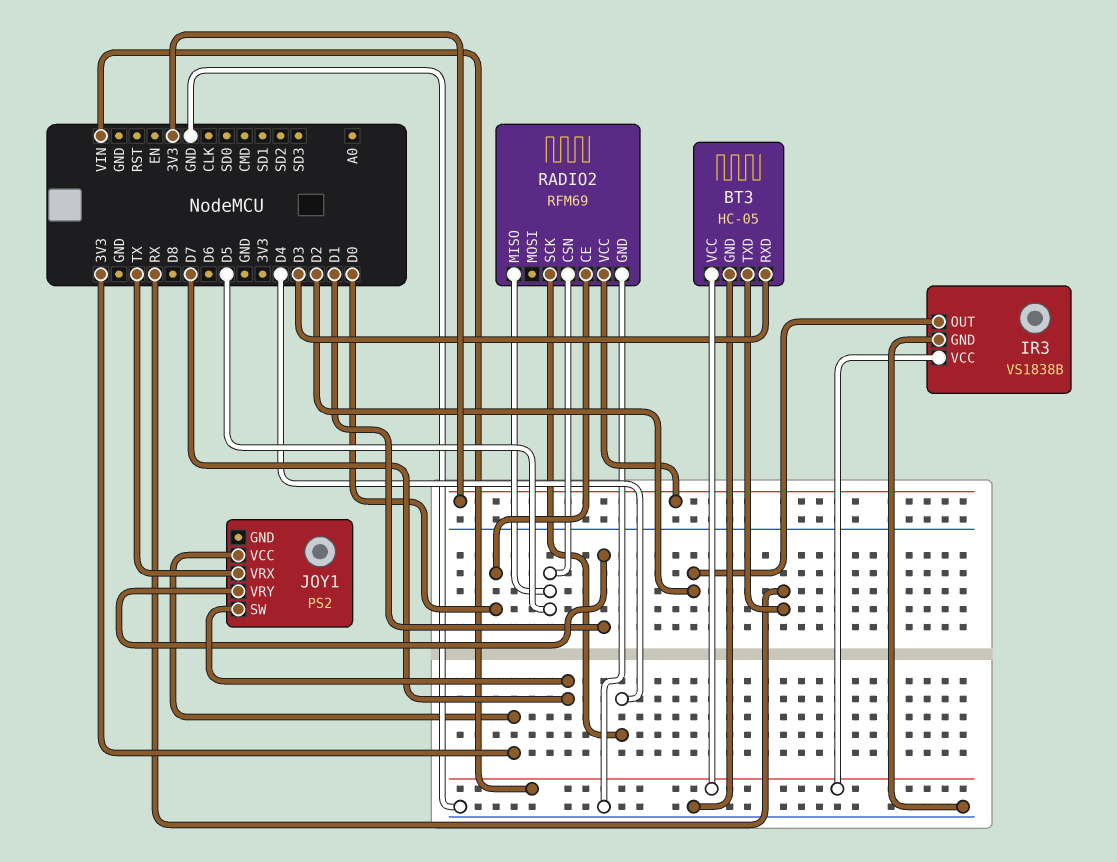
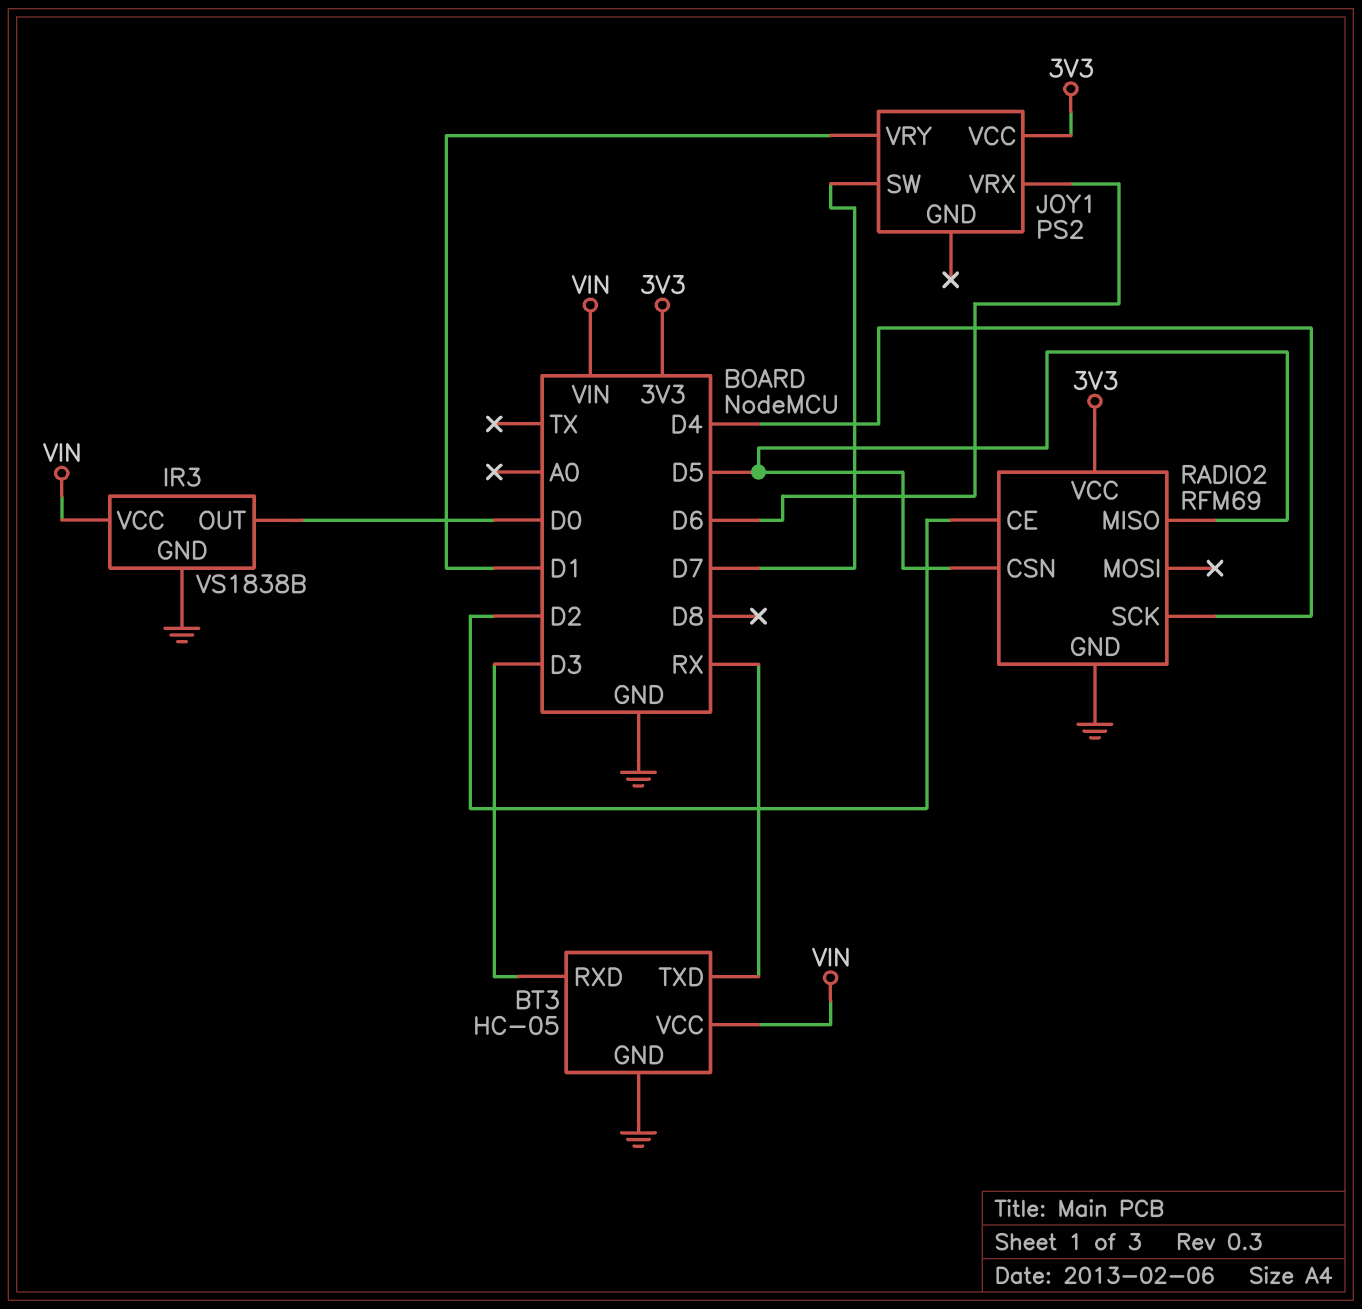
IR3 pin OUT: D2 -> D0
JOY1 pin VRX: TX -> D6
RADIO2 pin CE: D0 -> D2

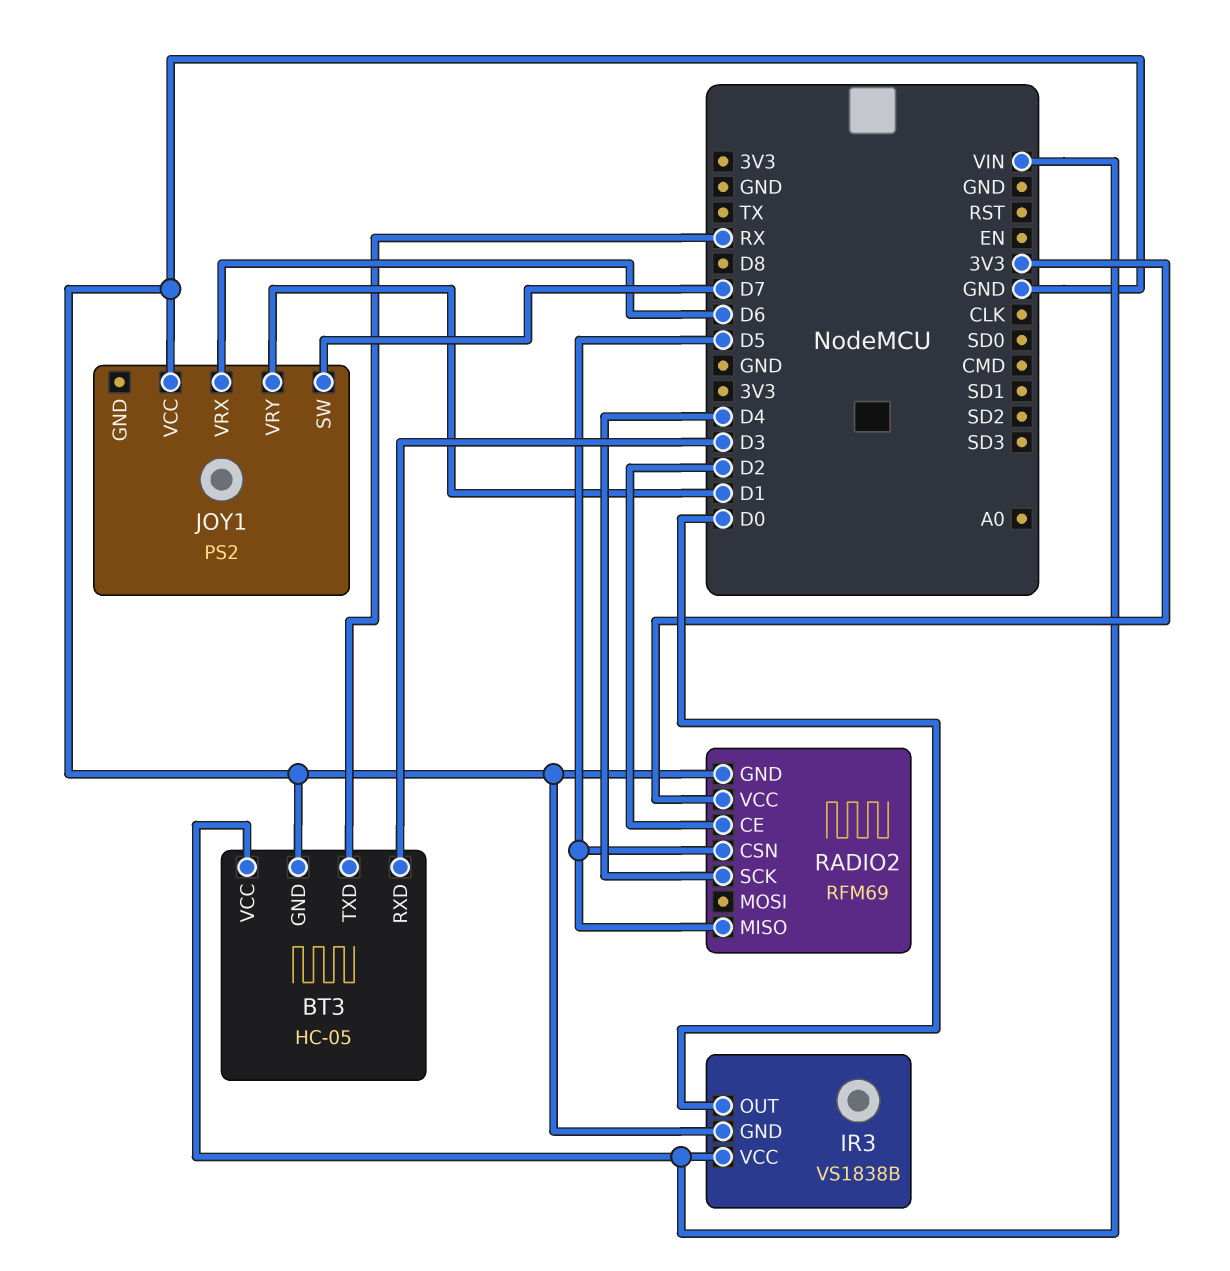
JOY1 pin VCC: 3V3 -> GND

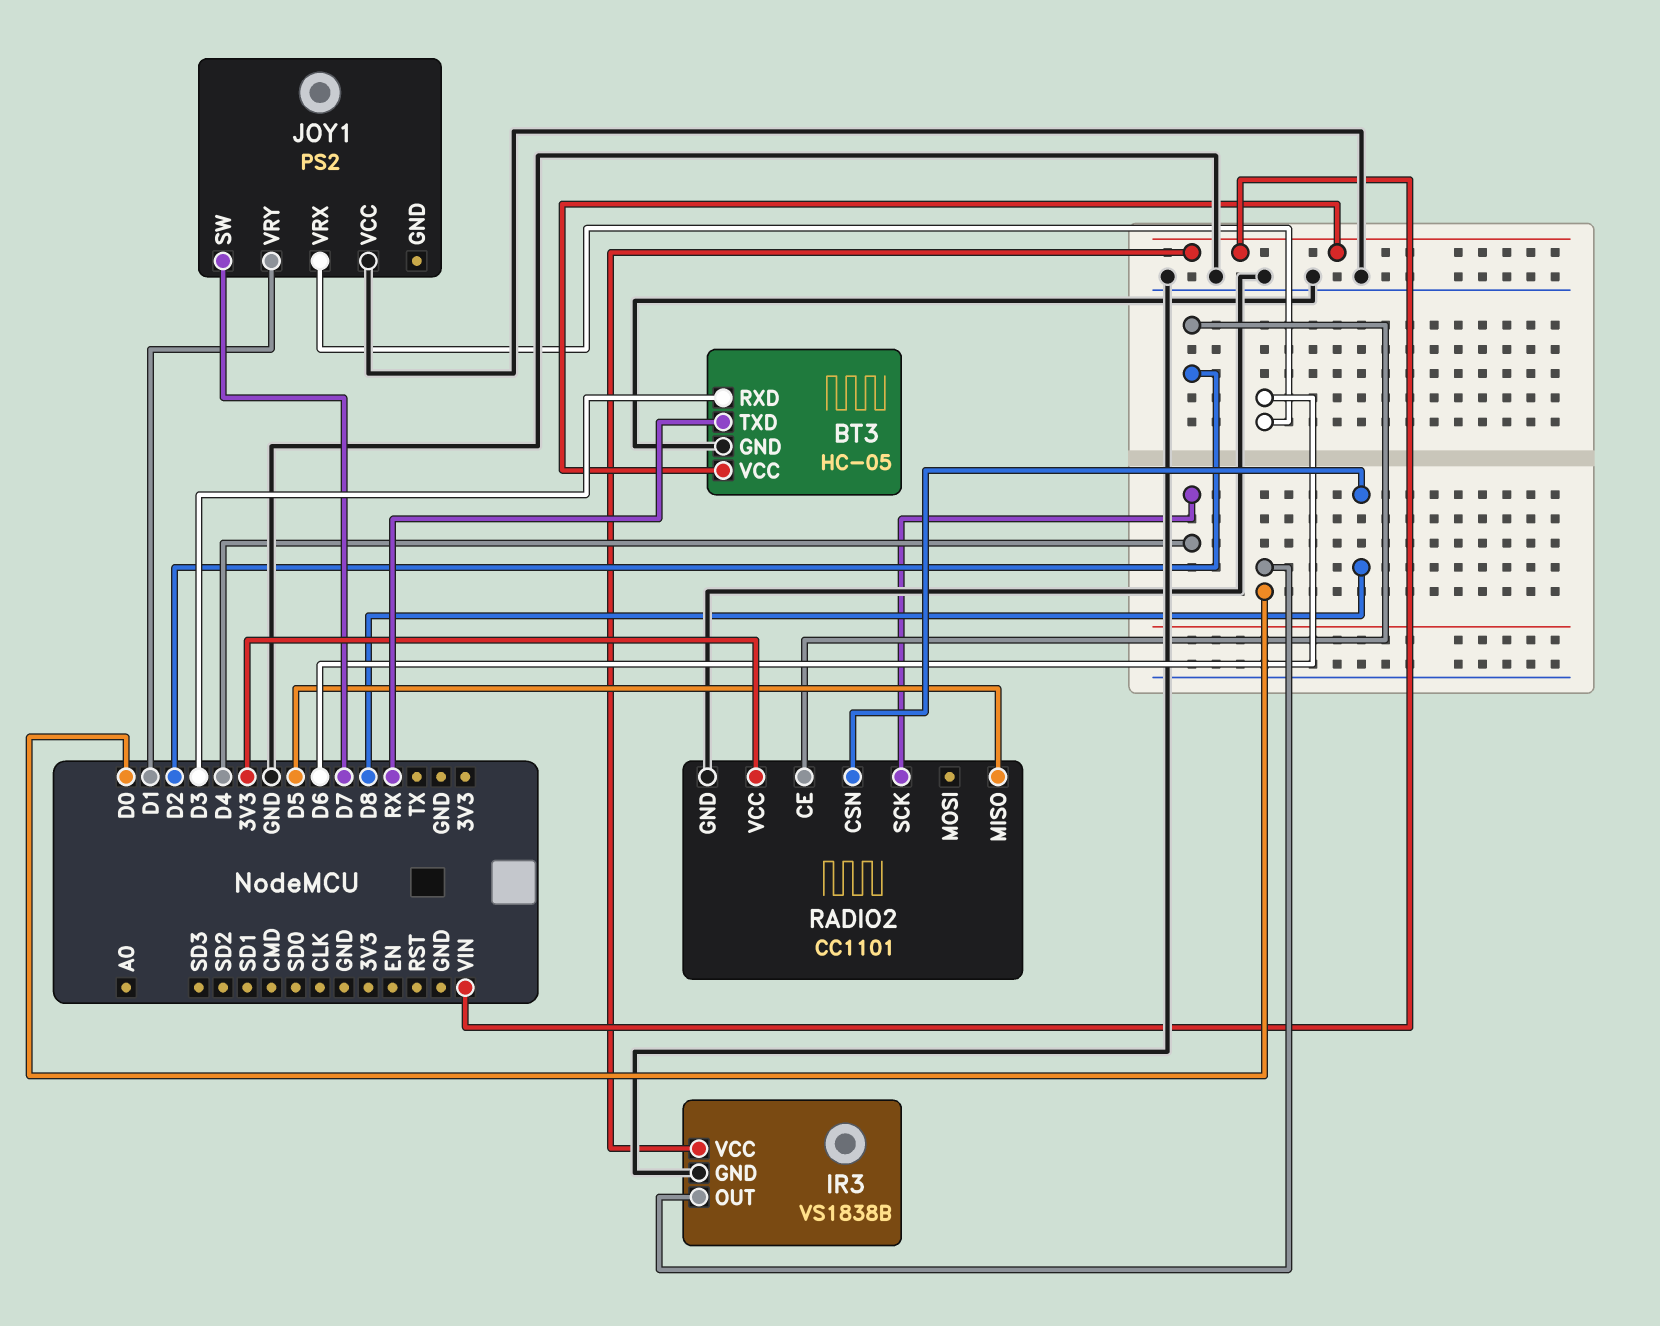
RADIO2: RFM69 -> CC1101
RADIO2 pin CSN: D5 -> D8

